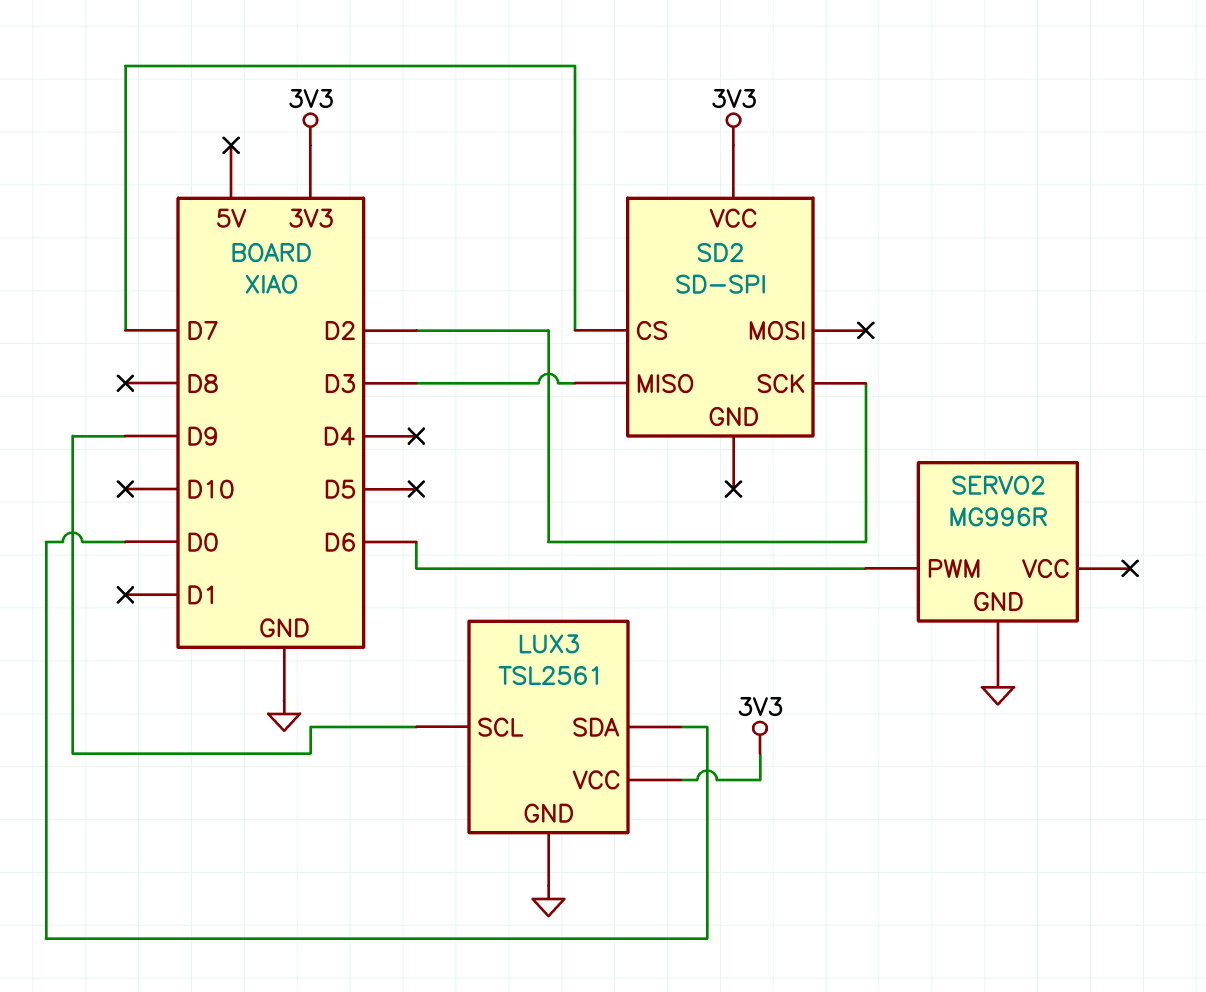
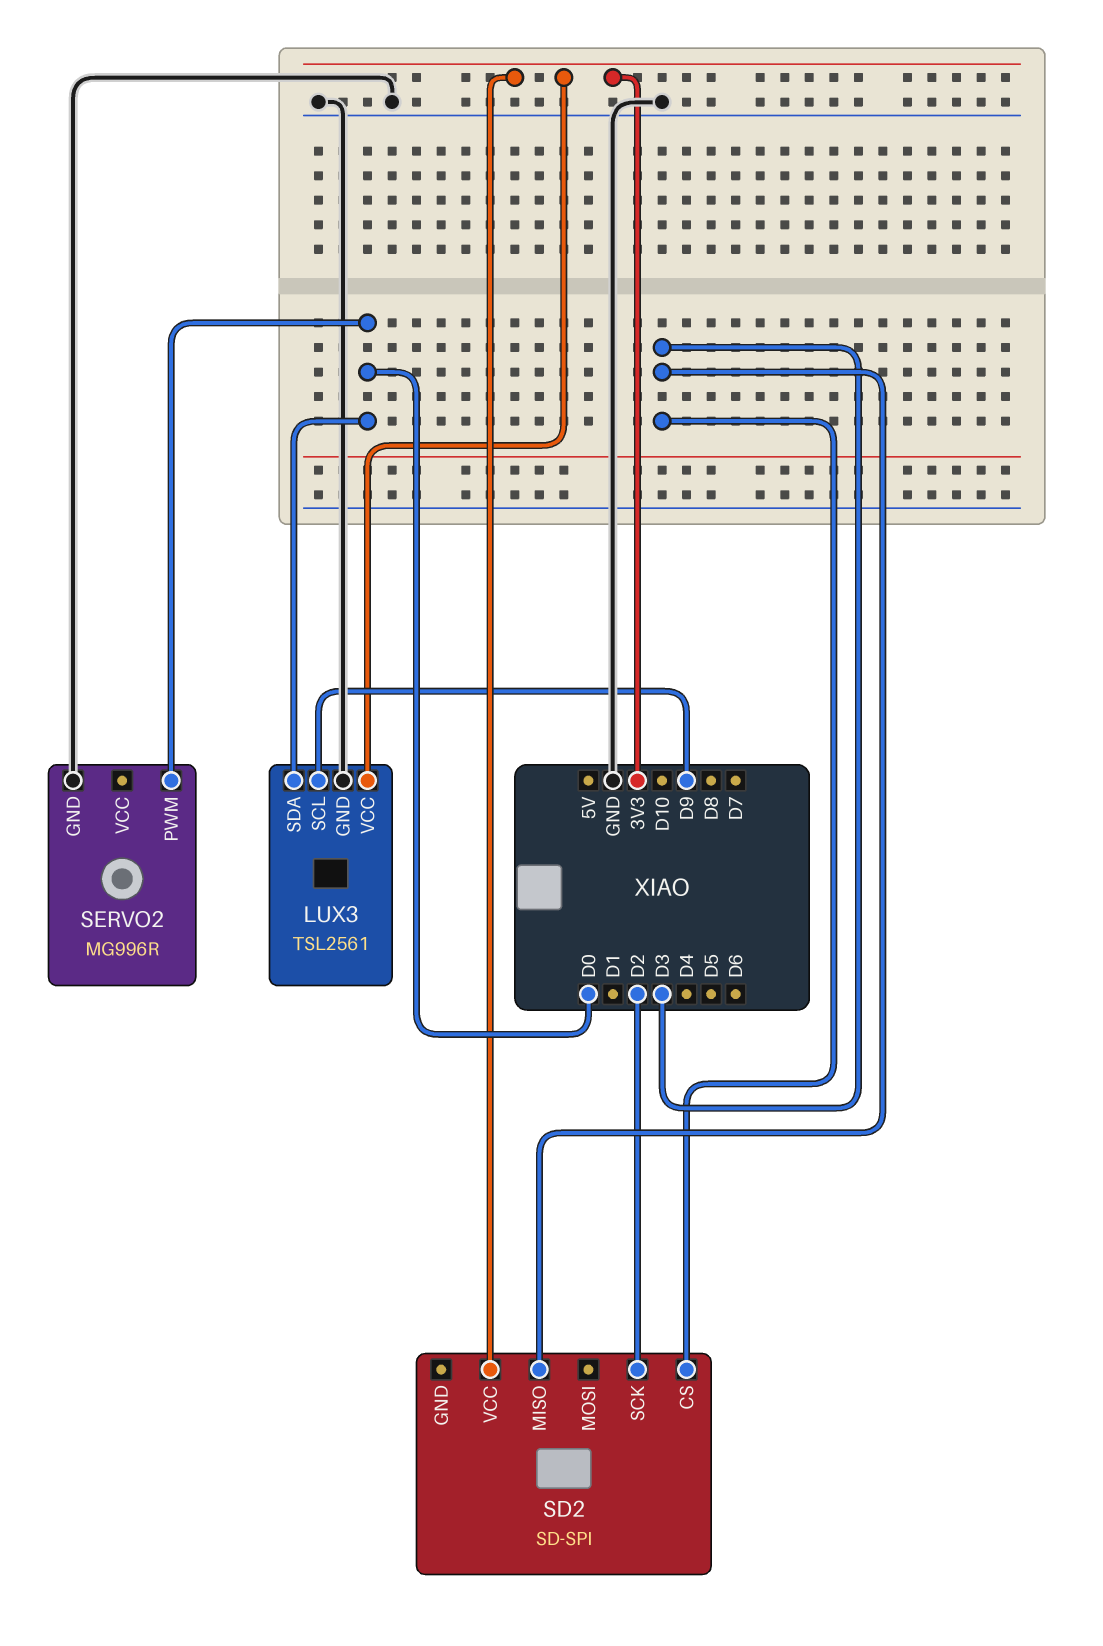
SD2 pin CS: D7 -> D3
SERVO2 pin PWM: D6 -> D0

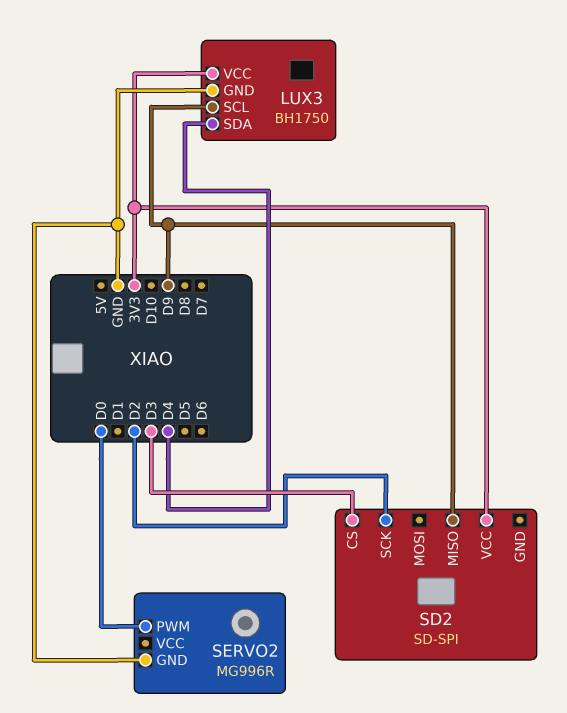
LUX3: TSL2561 -> BH1750
LUX3 pin SDA: D0 -> D4
SD2 pin MISO: D3 -> D9

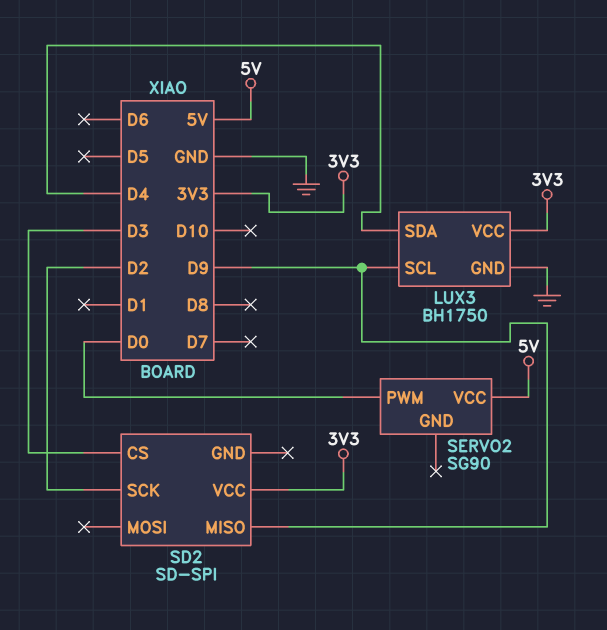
SERVO2: MG996R -> SG90
SERVO2 pin GND: GND -> none
SERVO2 pin VCC: none -> 5V

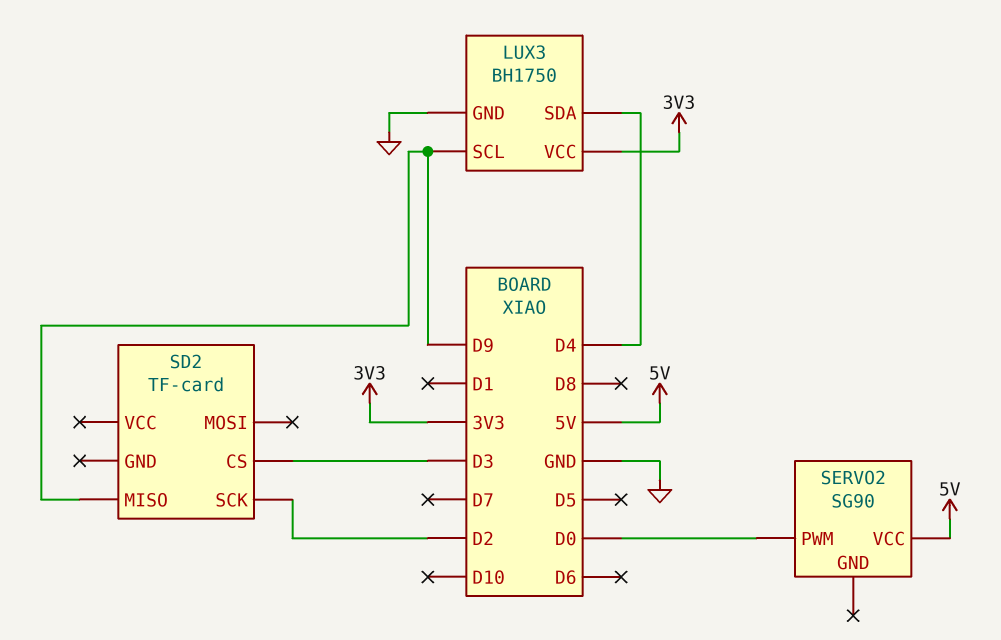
SD2: SD-SPI -> TF-card
SD2 pin VCC: 3V3 -> none

